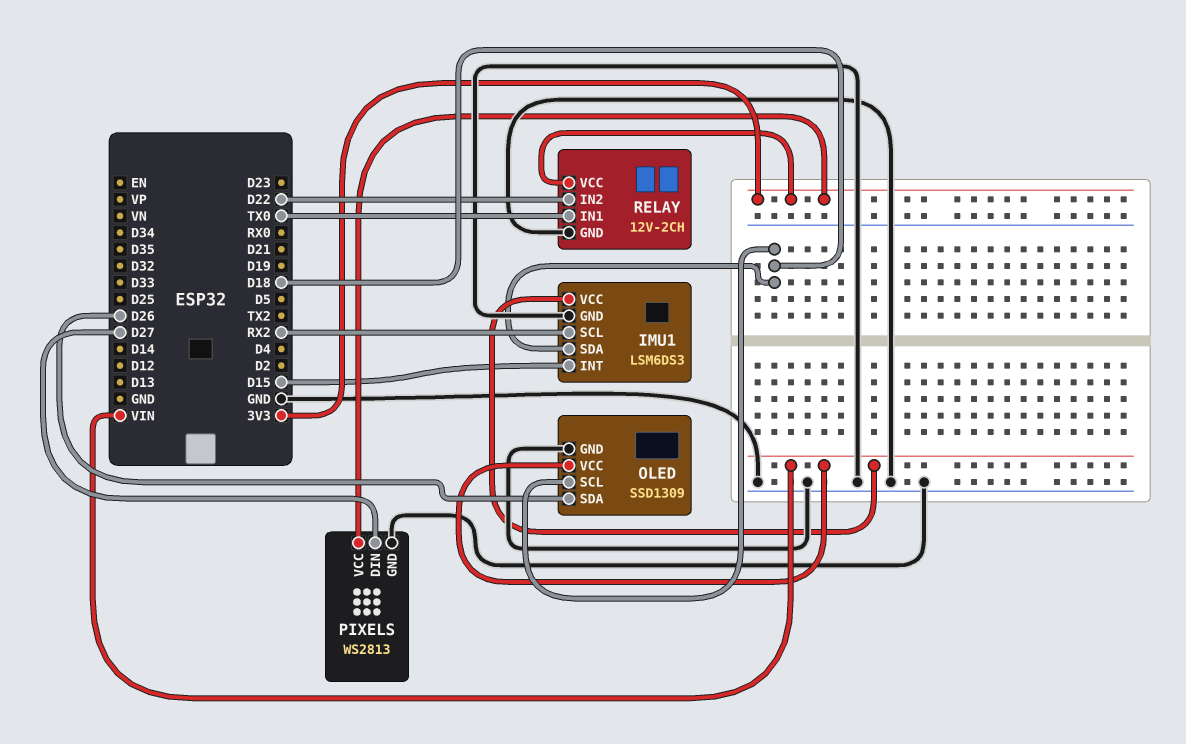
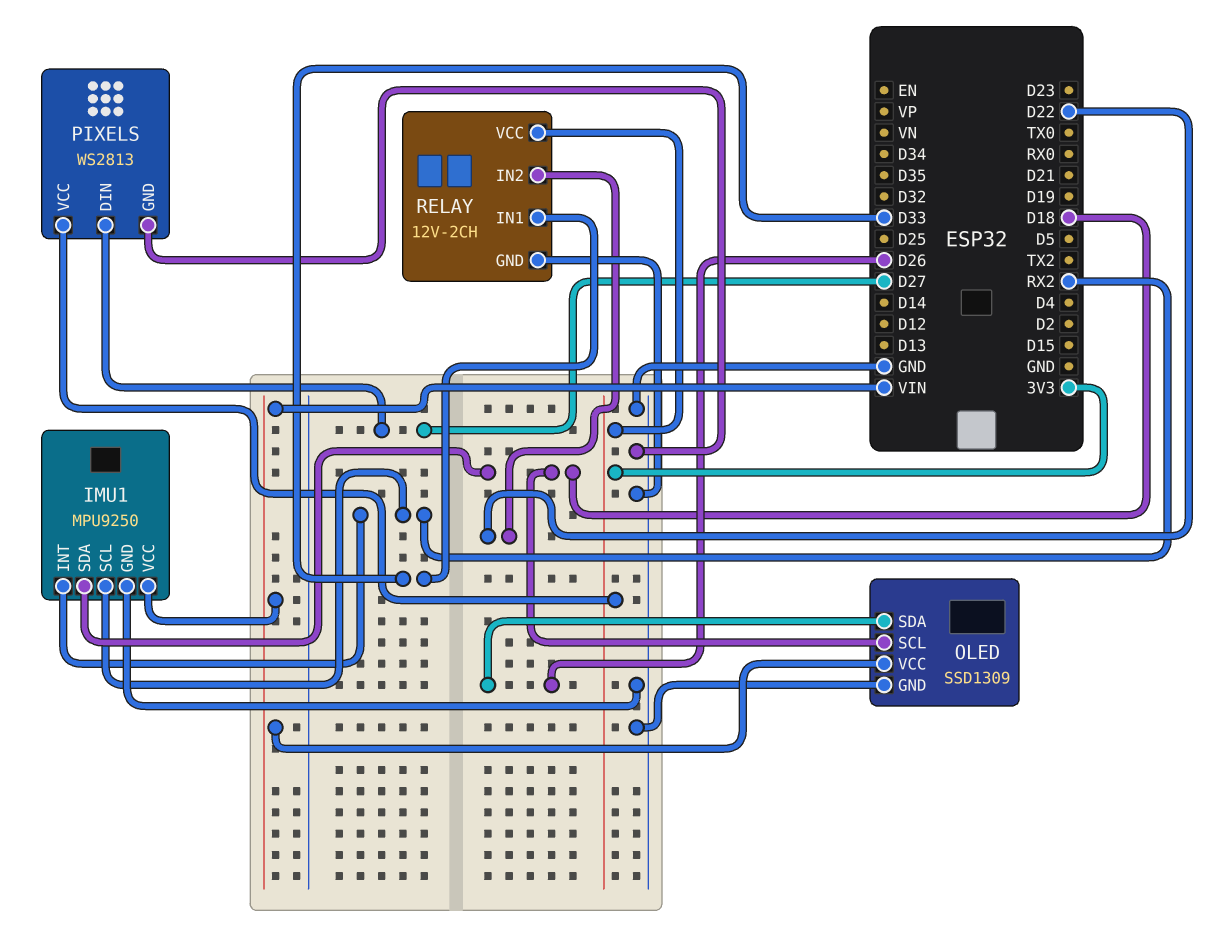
IMU1: LSM6DS3 -> MPU9250
IMU1 pin INT: D15 -> RX2
RELAY pin IN1: TX0 -> D33

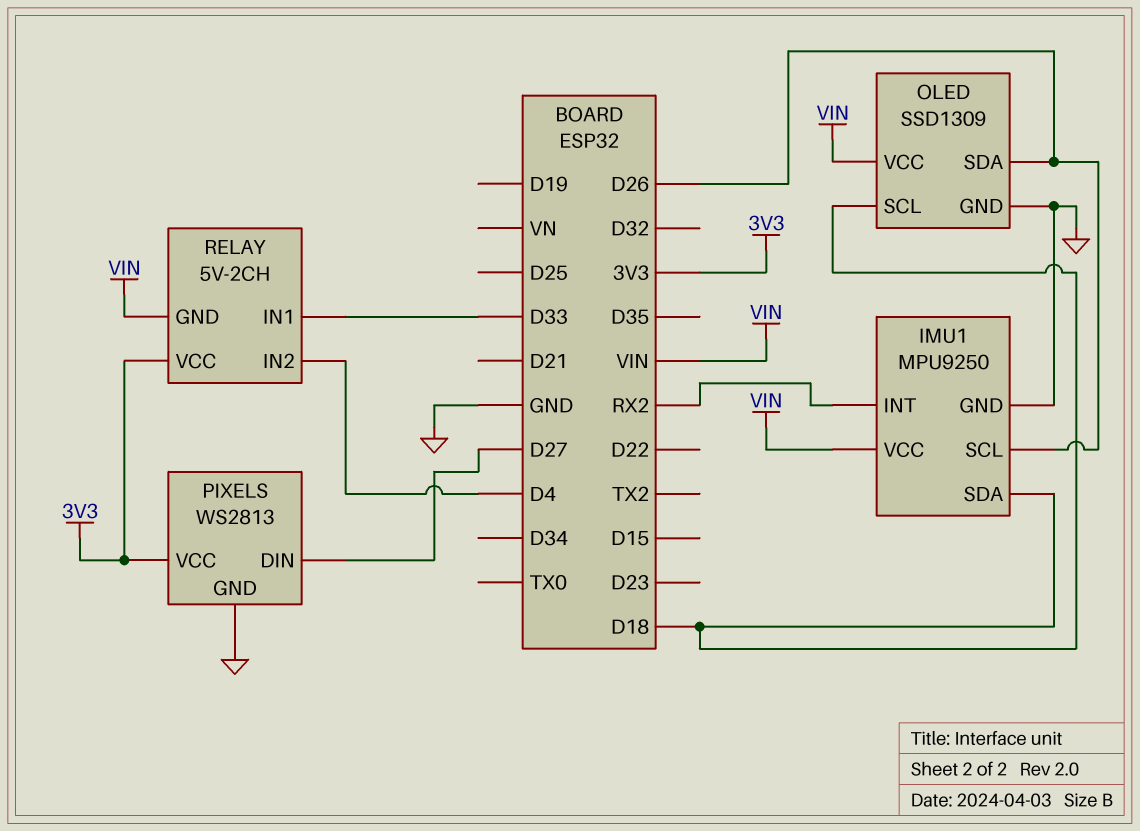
IMU1 pin SCL: RX2 -> D26
RELAY: 12V-2CH -> 5V-2CH
RELAY pin GND: GND -> VIN
RELAY pin IN2: D22 -> D4

